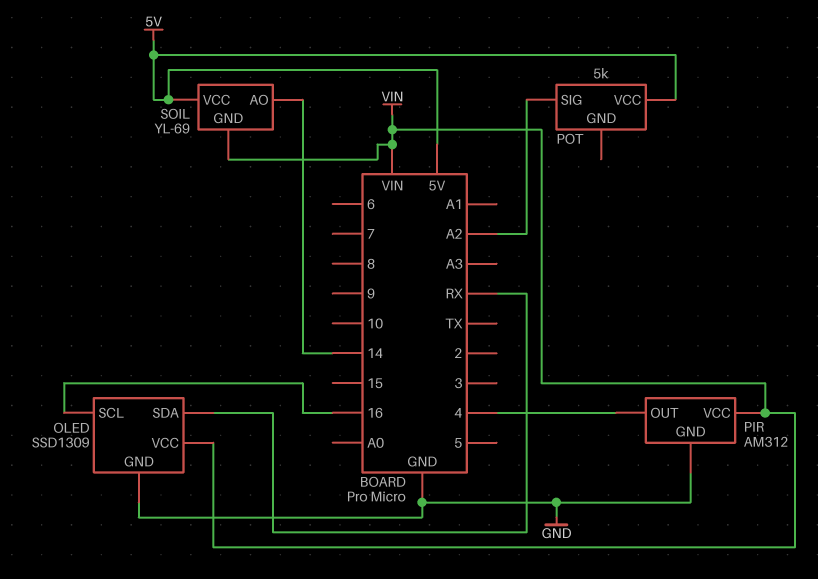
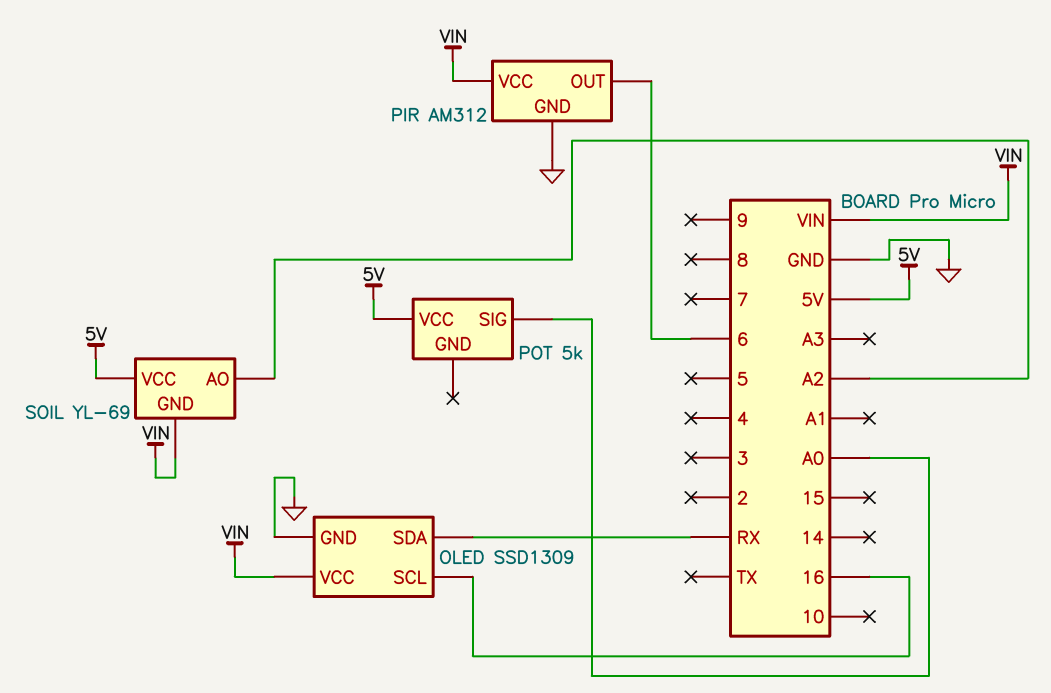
PIR pin OUT: 4 -> 6
POT pin SIG: A2 -> A0
SOIL pin AO: 14 -> A2

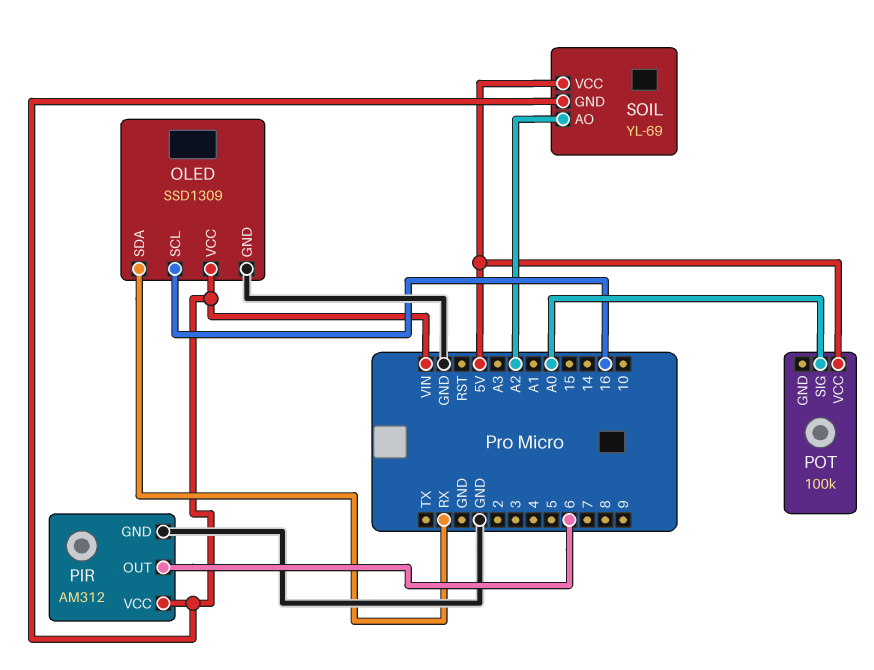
POT: 5k -> 100k

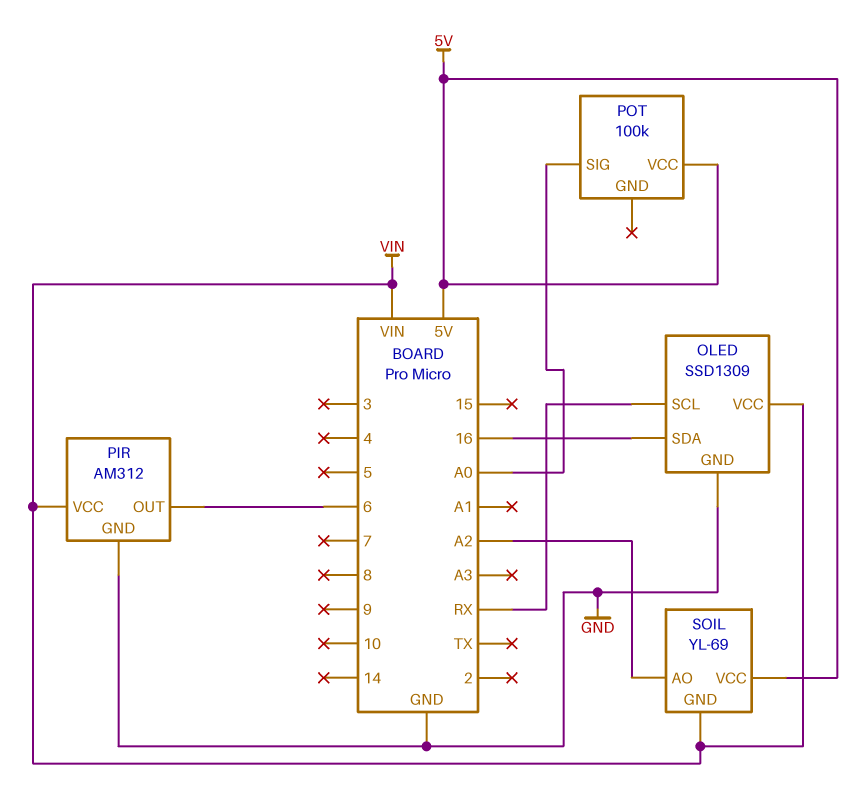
OLED pin SCL: 16 -> RX
OLED pin SDA: RX -> 16

